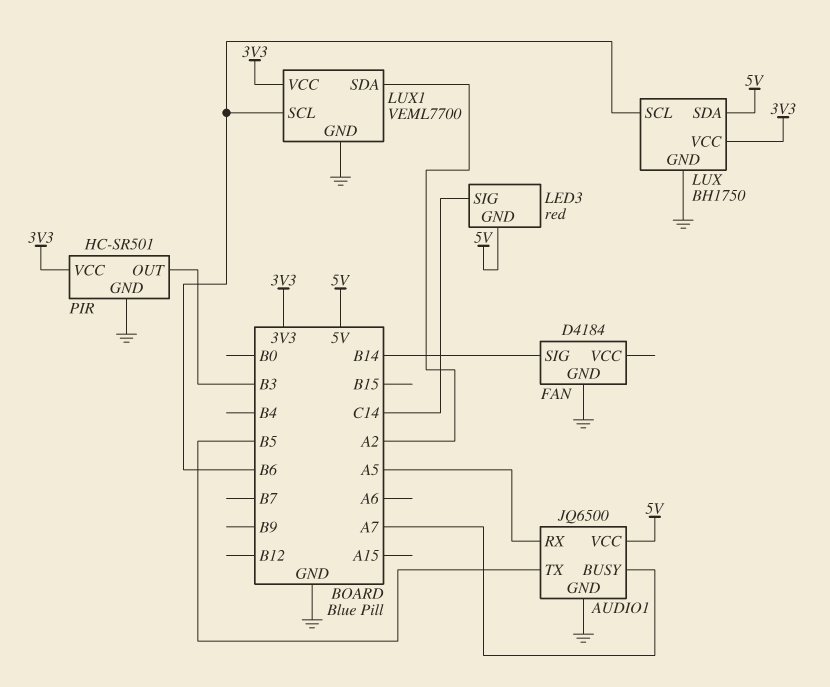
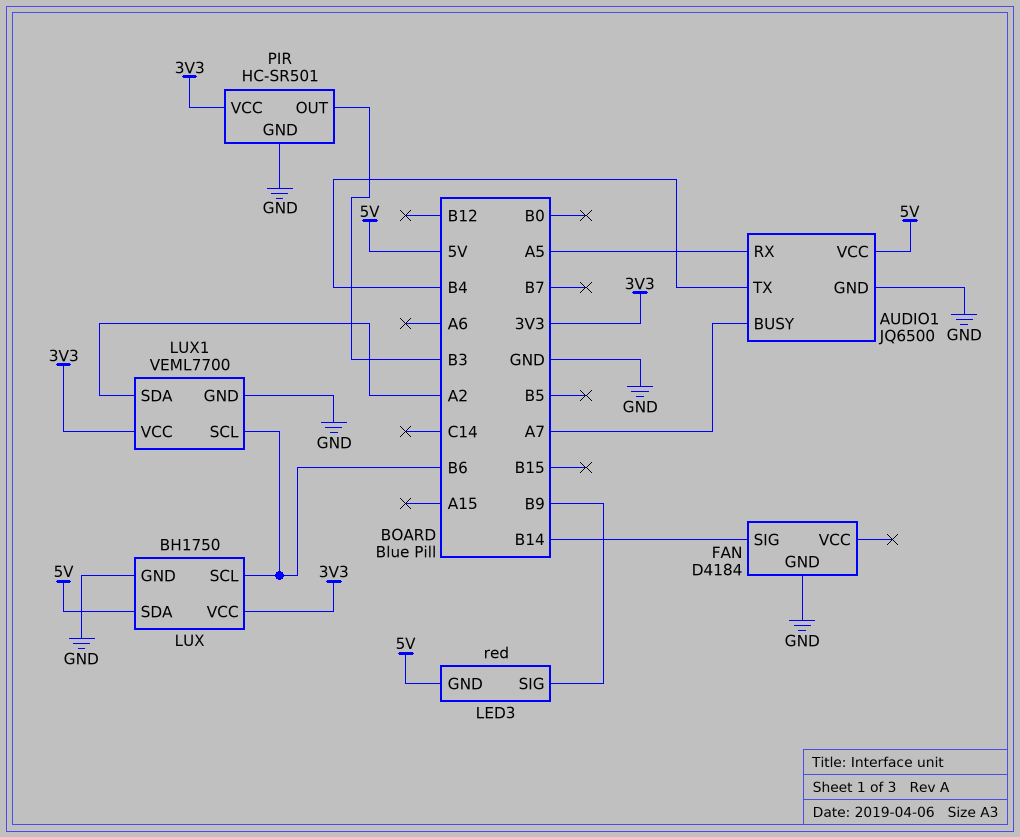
AUDIO1 pin TX: B5 -> B4
LED3 pin SIG: C14 -> B9

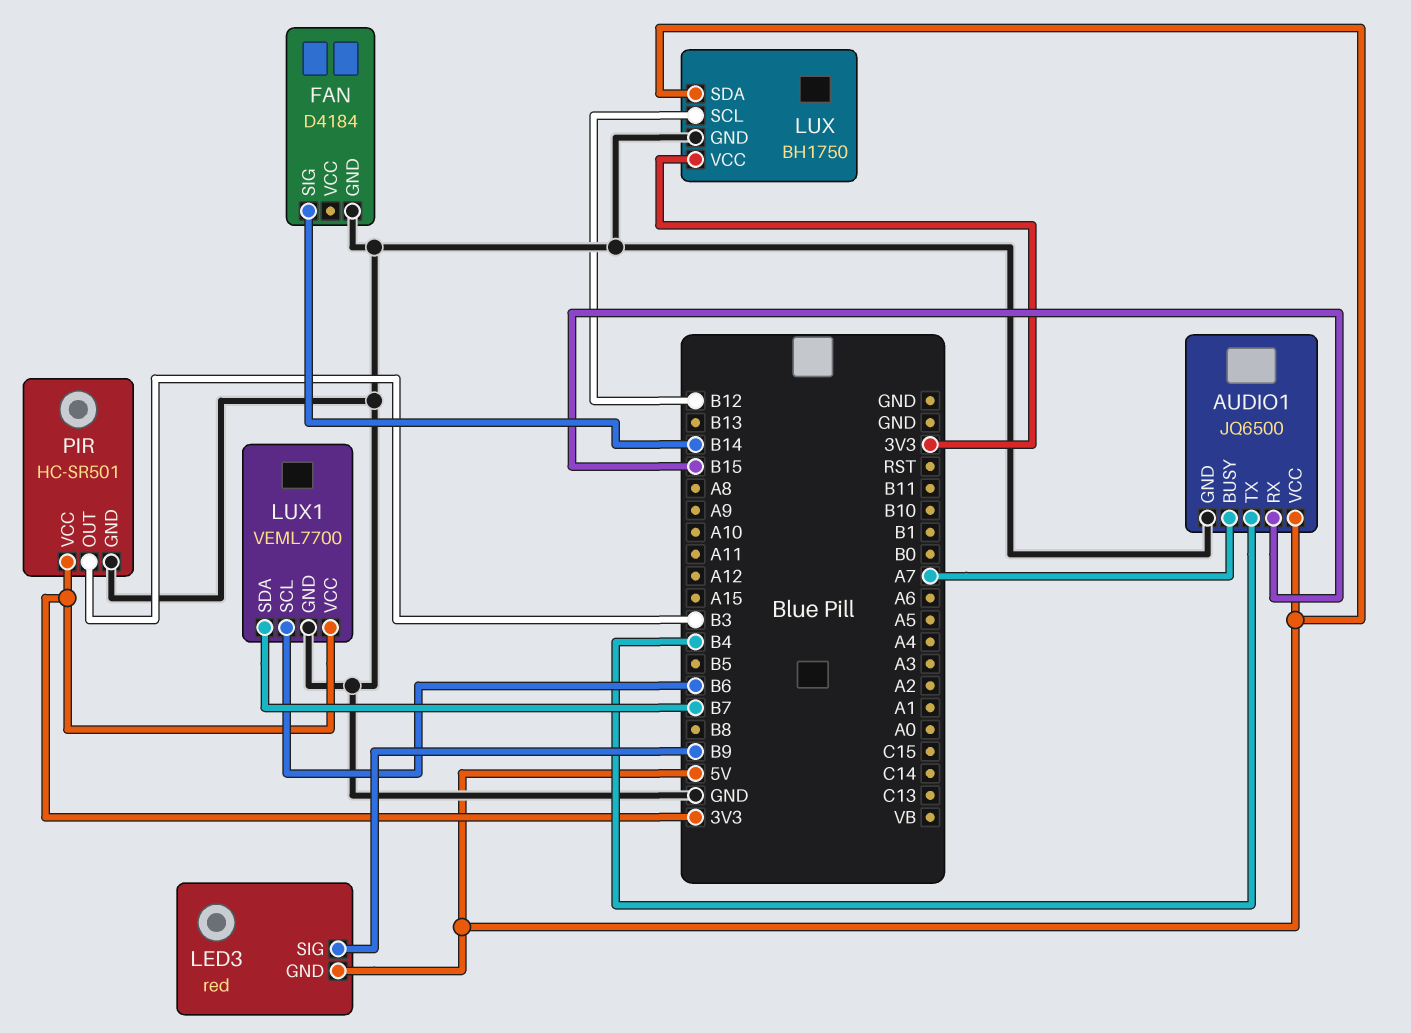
AUDIO1 pin RX: A5 -> B15
LUX pin SCL: B6 -> B12
LUX1 pin SDA: A2 -> B7

